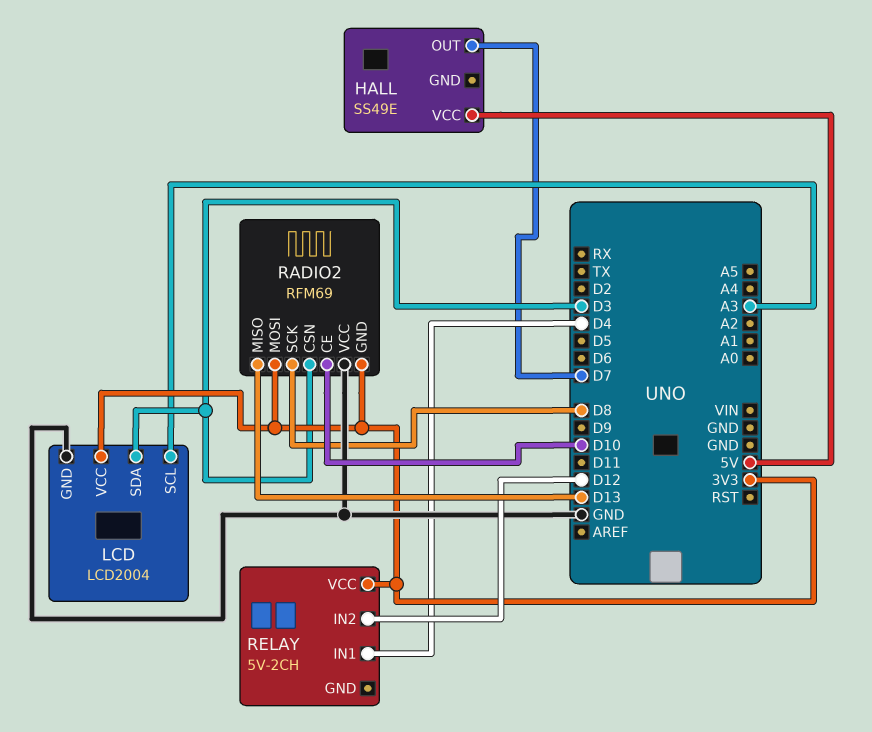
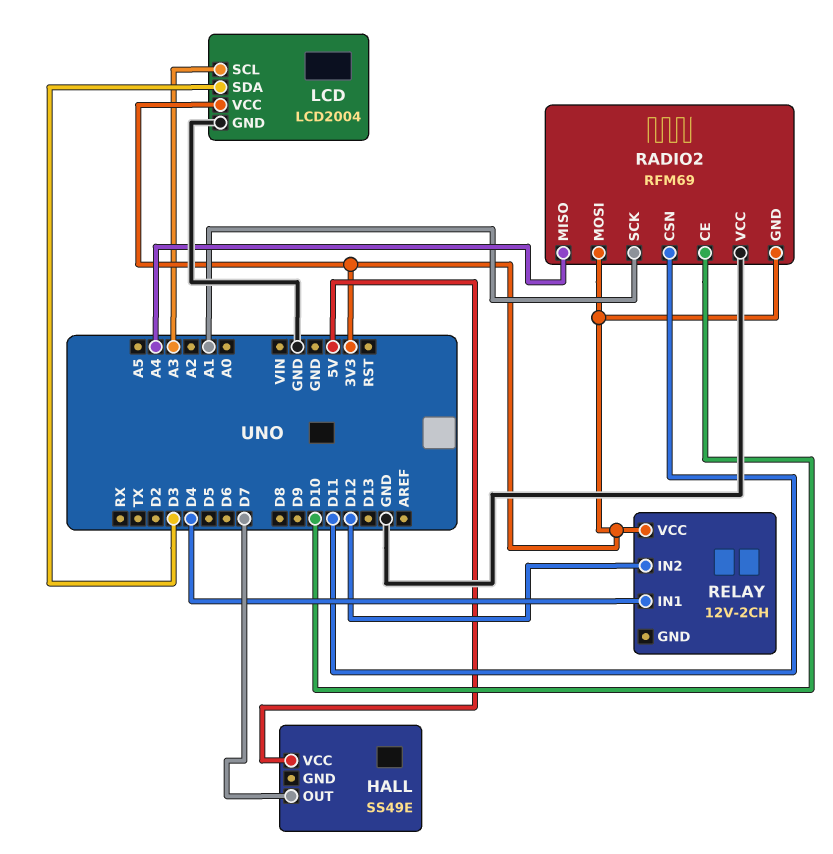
RADIO2 pin CSN: D3 -> D11
RADIO2 pin MISO: D13 -> A4
RADIO2 pin SCK: D8 -> A1
RELAY: 5V-2CH -> 12V-2CH

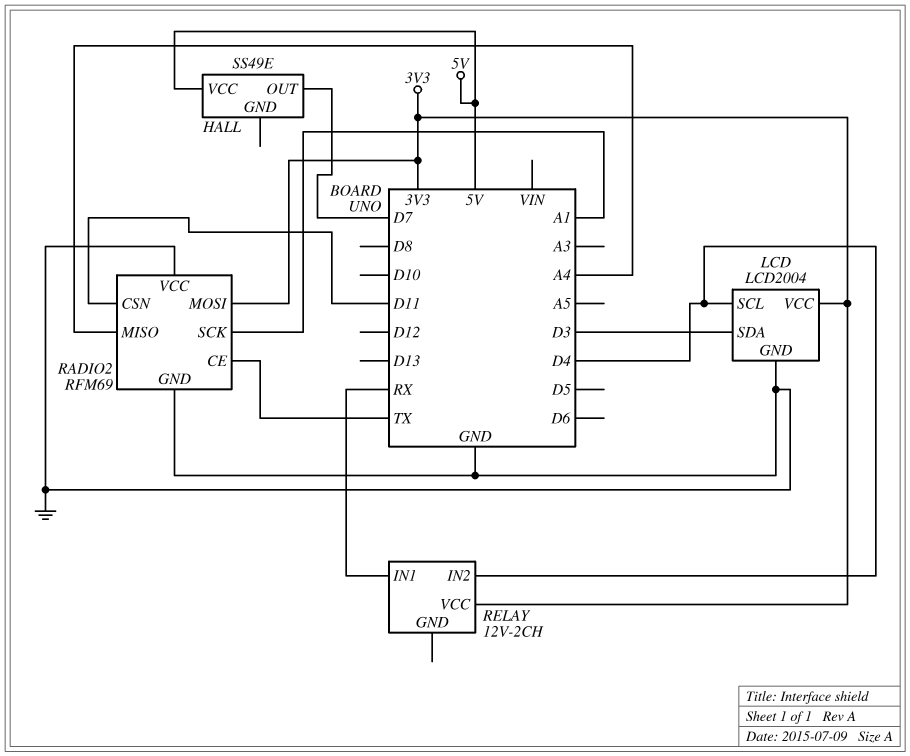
LCD pin SCL: A3 -> D4
RADIO2 pin CE: D10 -> TX
RADIO2 pin GND: 3V3 -> GND
RELAY pin IN1: D4 -> RX
RELAY pin IN2: D12 -> D4

